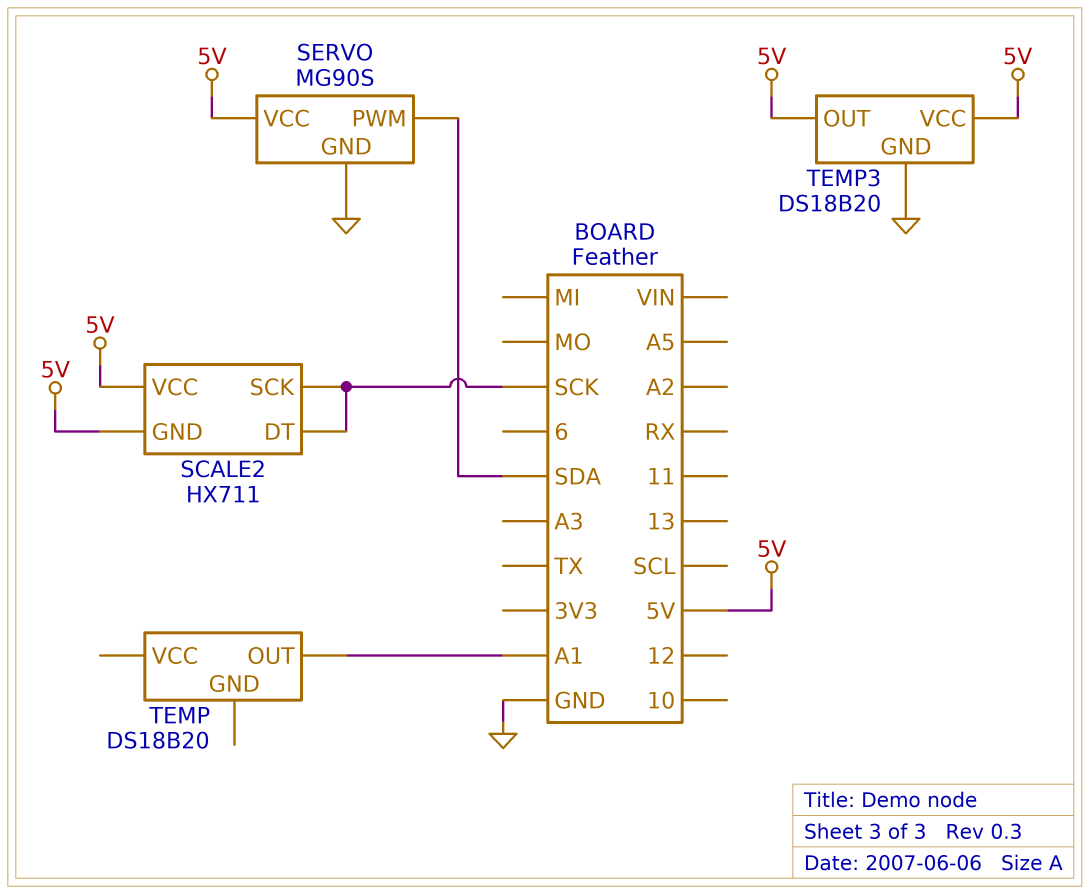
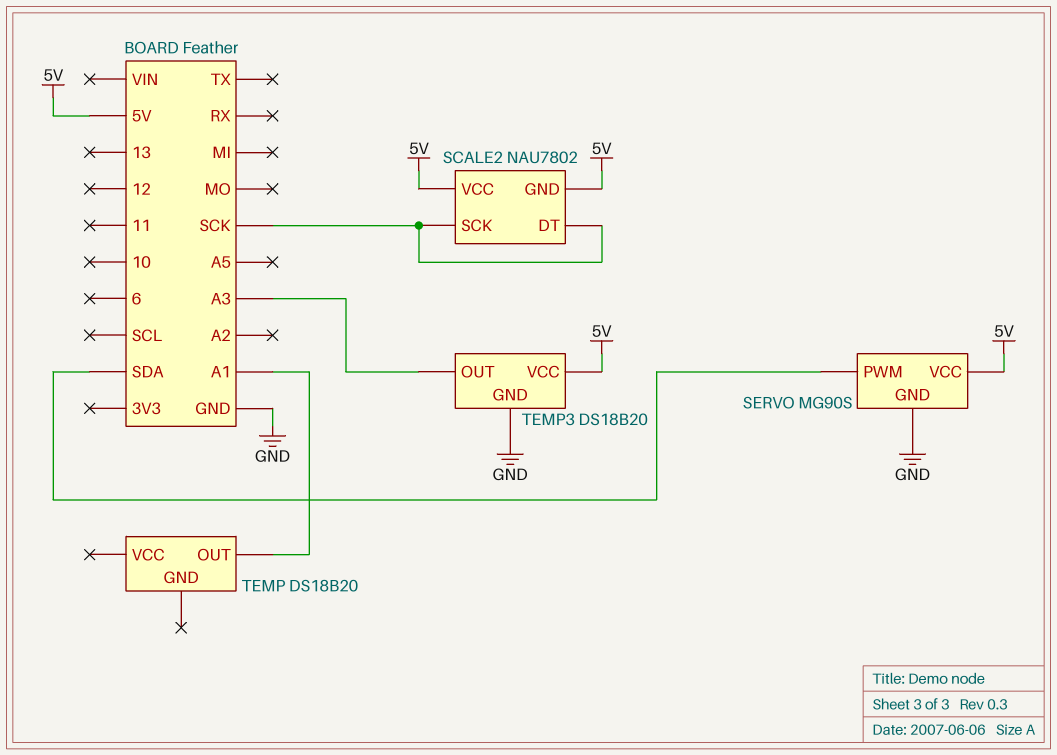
SCALE2: HX711 -> NAU7802
TEMP3 pin OUT: 5V -> A3

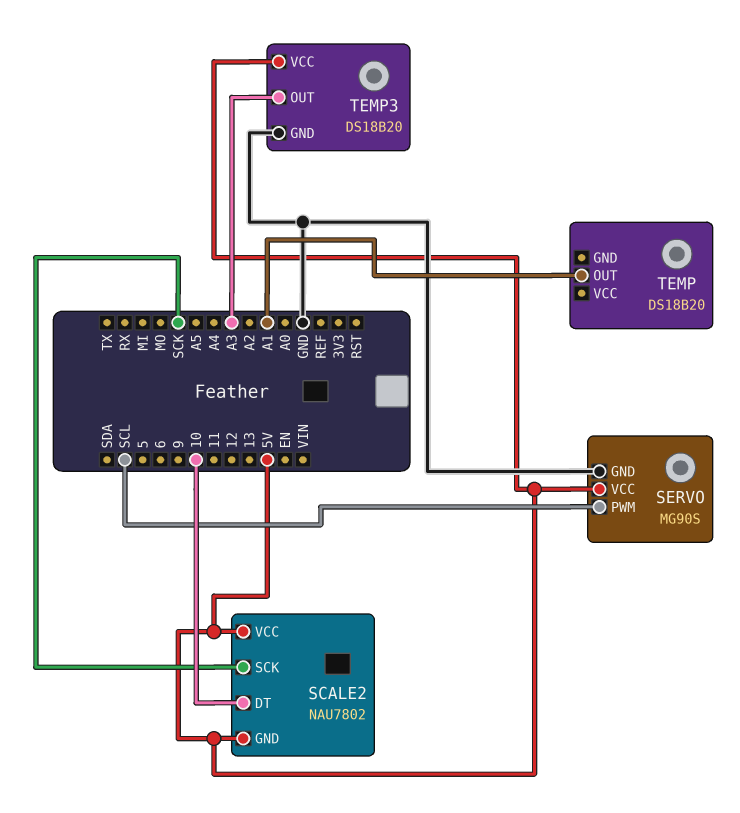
SCALE2 pin DT: SCK -> 10
SERVO pin PWM: SDA -> SCL

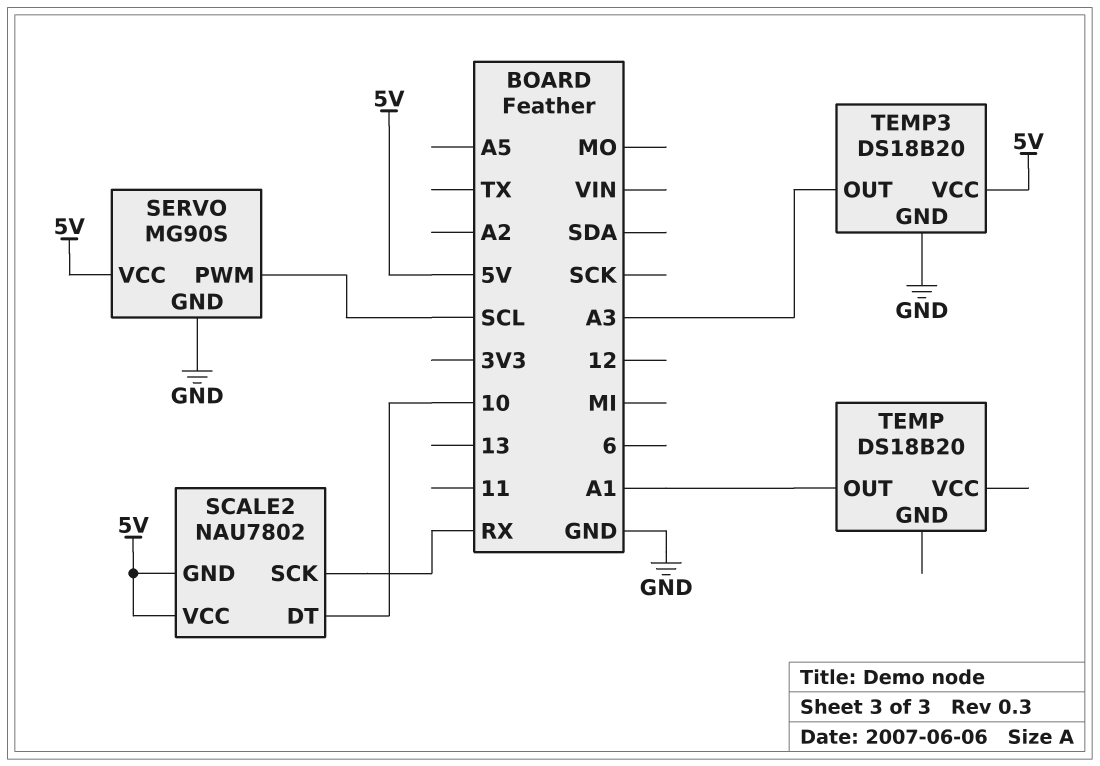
SCALE2 pin SCK: SCK -> RX

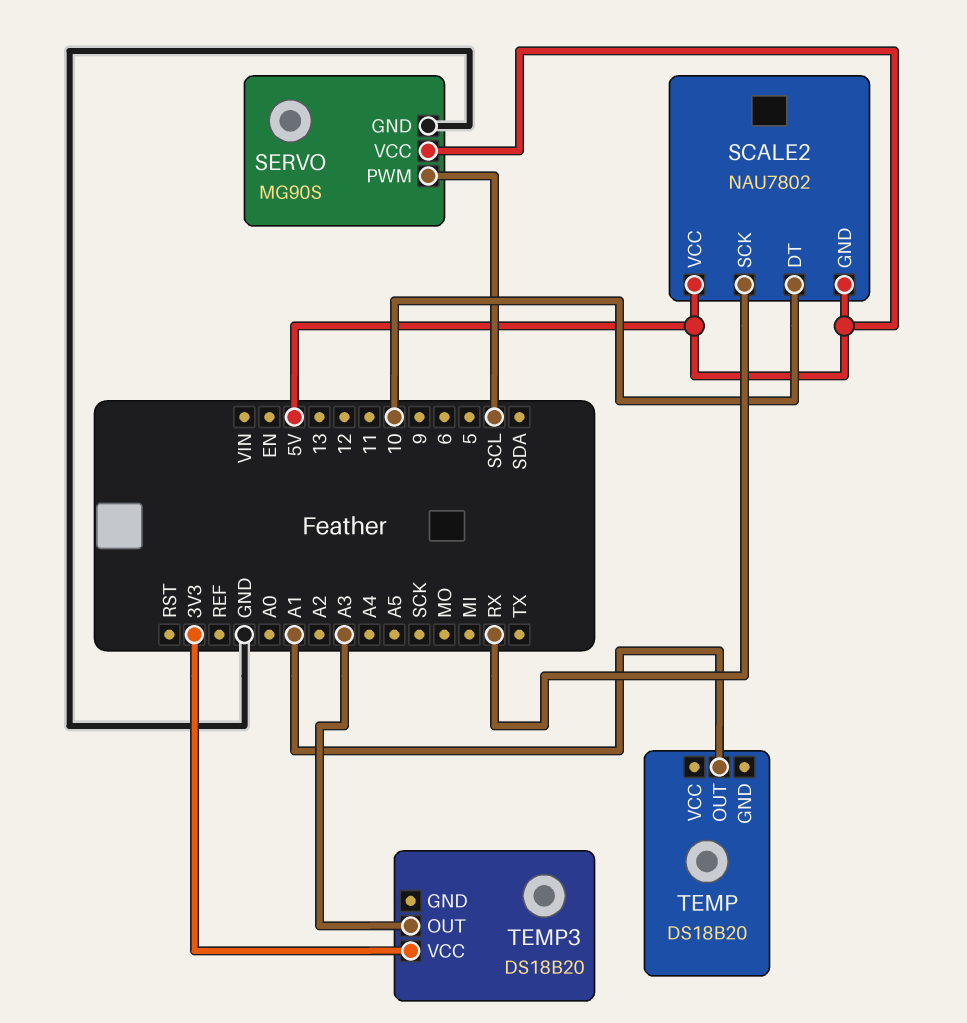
TEMP3 pin GND: GND -> none
TEMP3 pin VCC: 5V -> 3V3

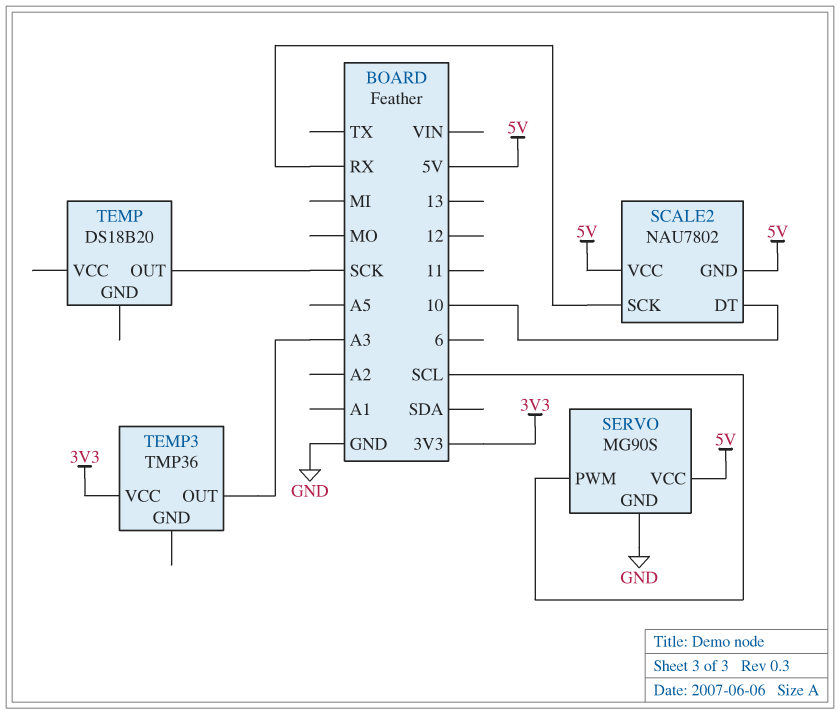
TEMP pin OUT: A1 -> SCK
TEMP3: DS18B20 -> TMP36

